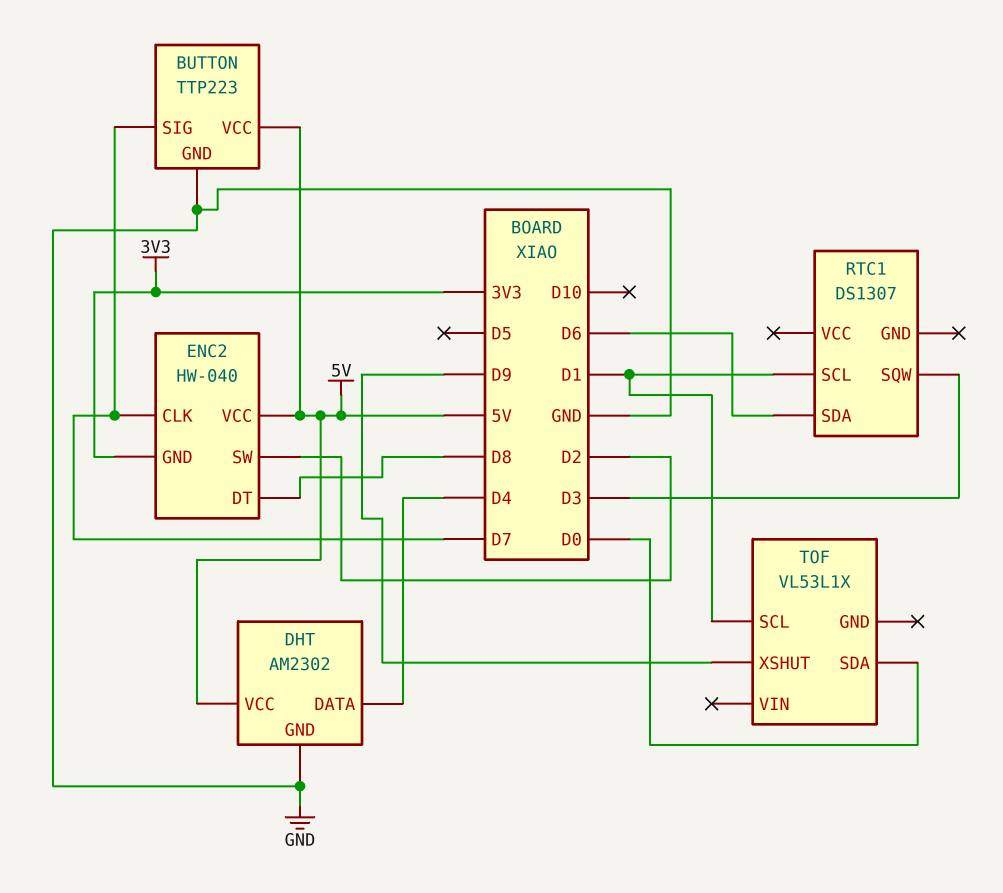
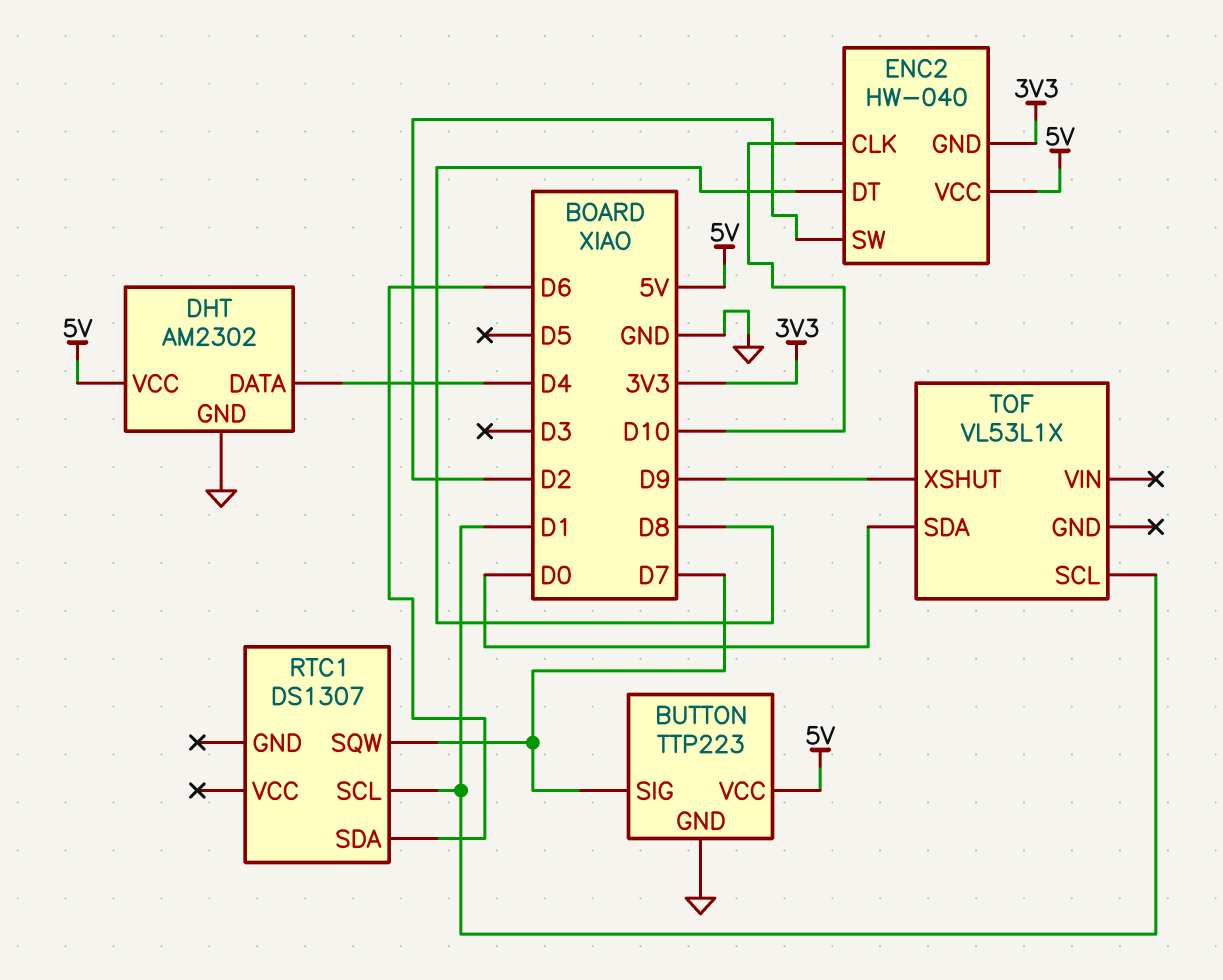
ENC2 pin CLK: D7 -> D10
RTC1 pin SQW: D3 -> D7

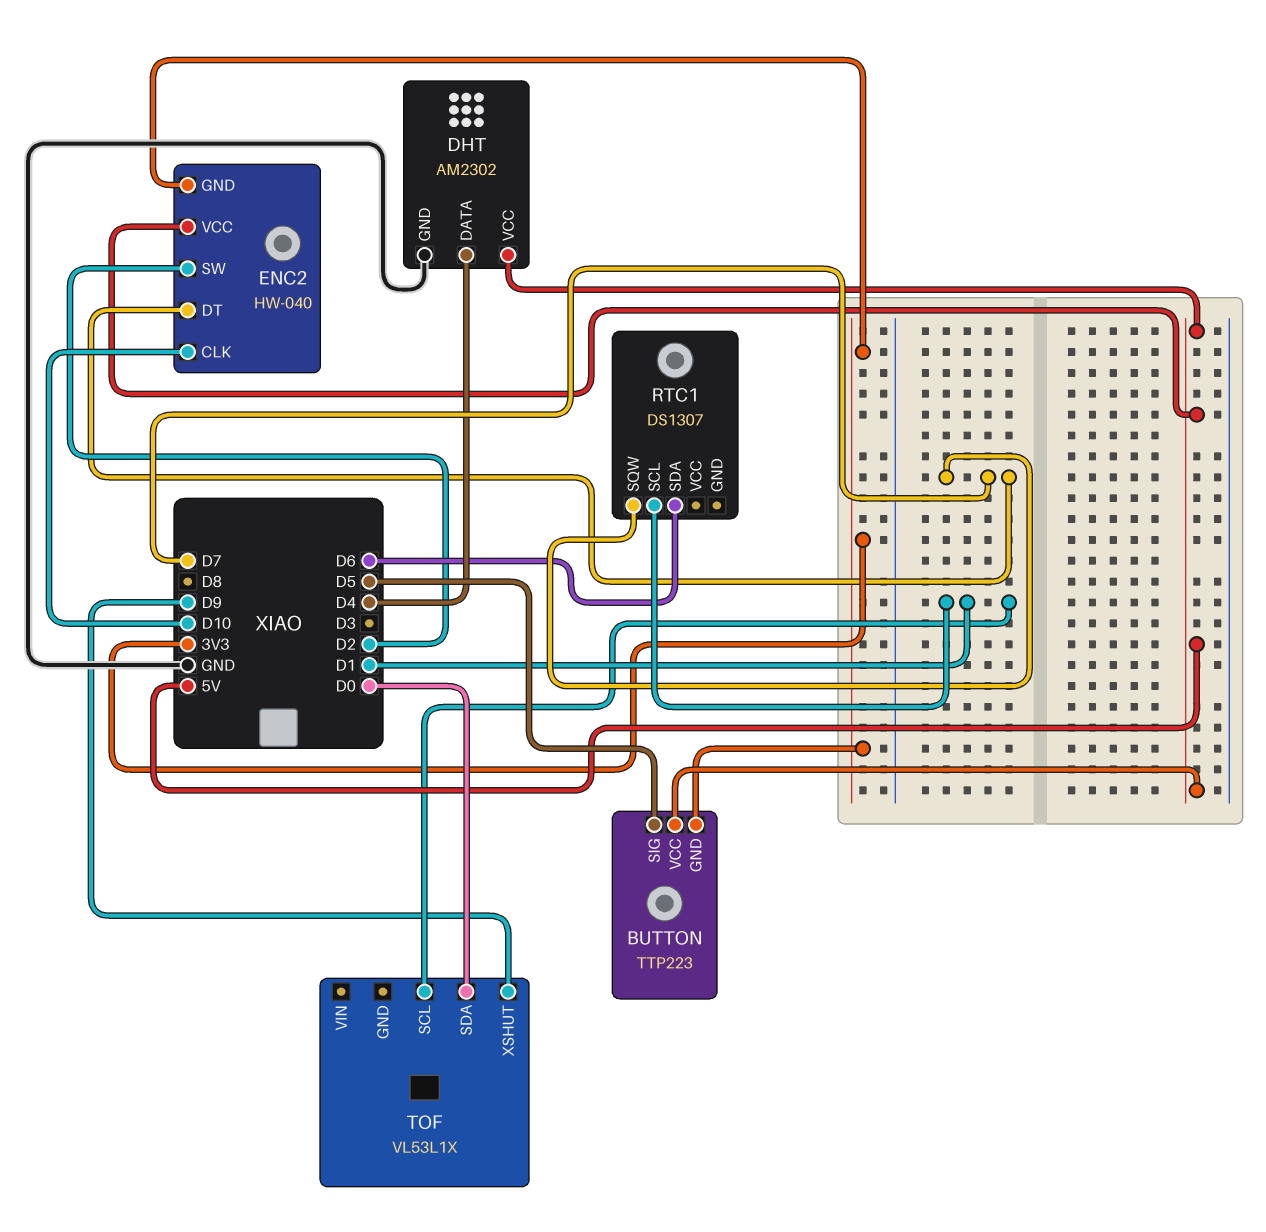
BUTTON pin GND: GND -> 3V3
BUTTON pin SIG: D7 -> D5
ENC2 pin DT: D8 -> D7

